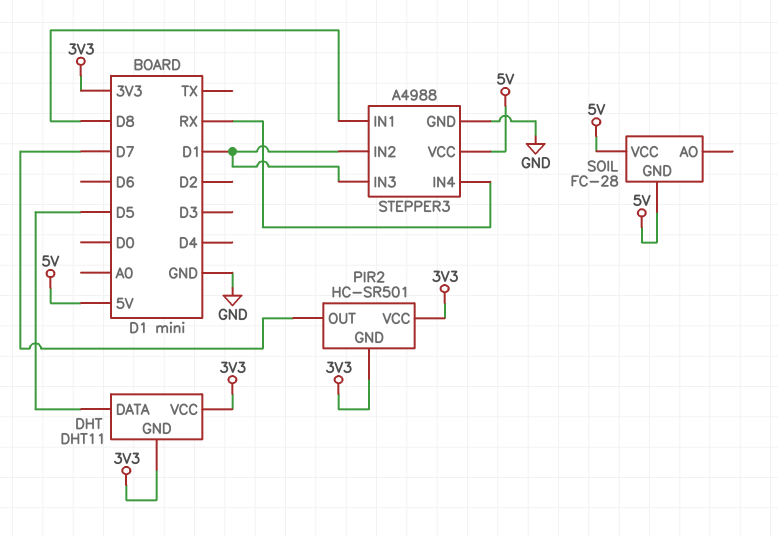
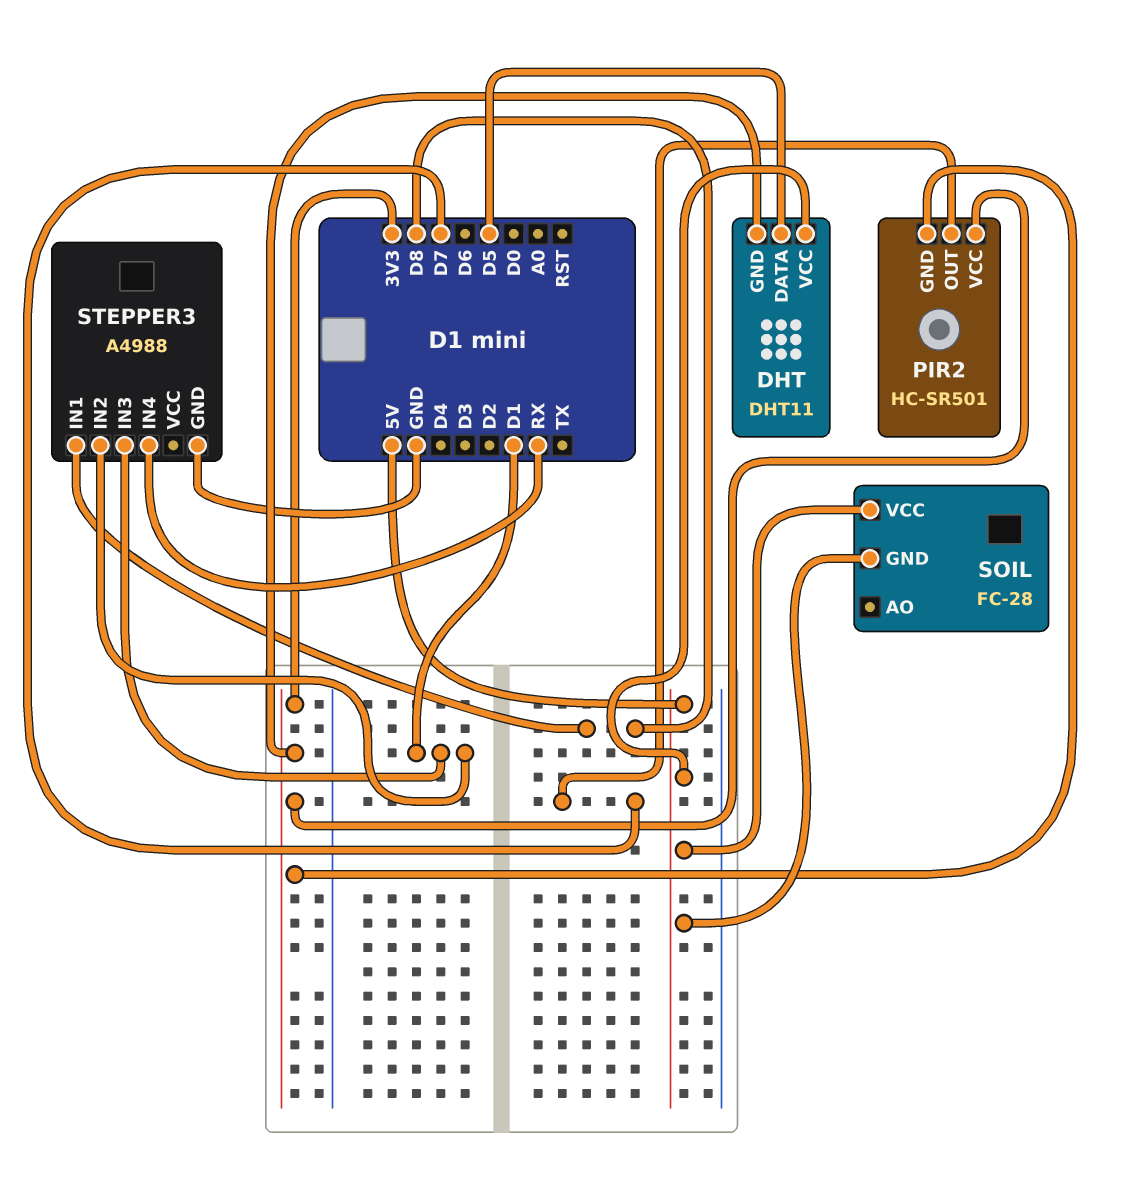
DHT pin VCC: 3V3 -> 5V
STEPPER3 pin VCC: 5V -> none

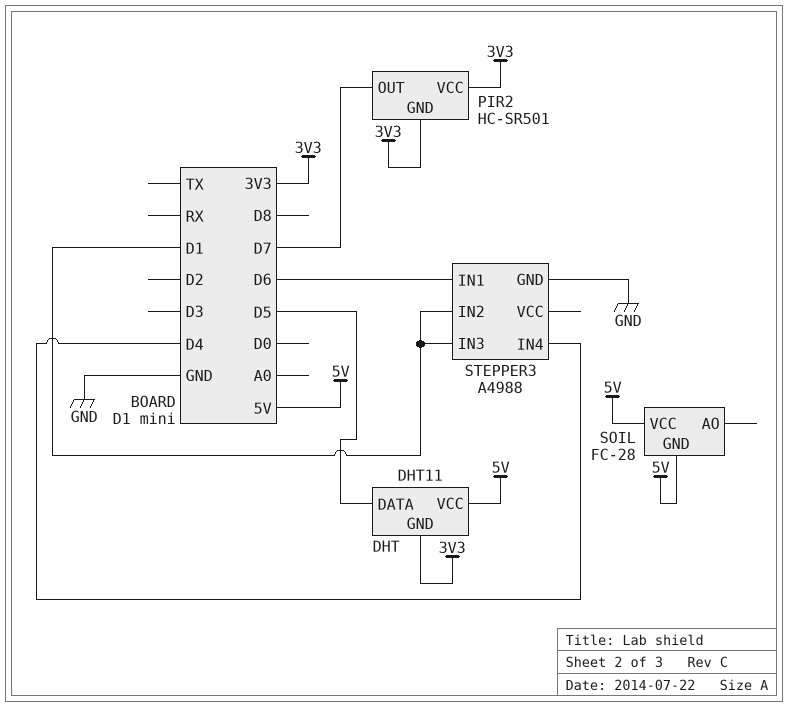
STEPPER3 pin IN1: D8 -> D6
STEPPER3 pin IN4: RX -> D4

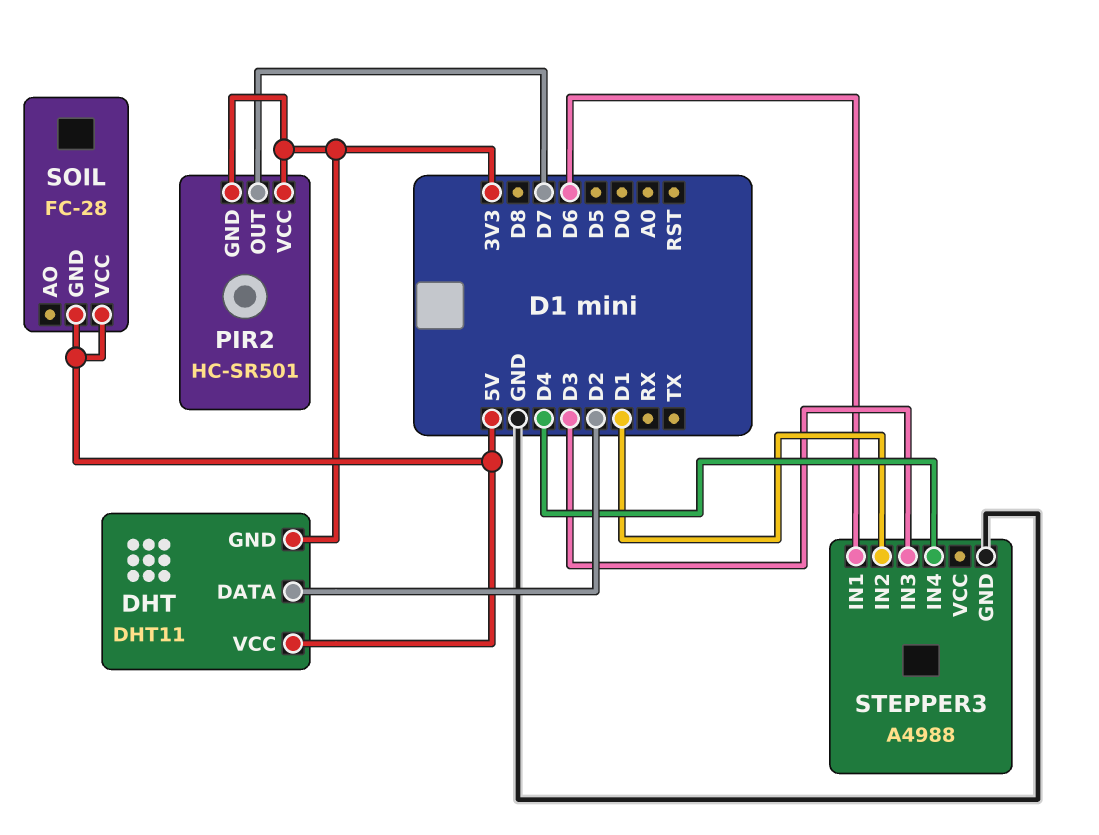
DHT pin DATA: D5 -> D2
STEPPER3 pin IN3: D1 -> D3

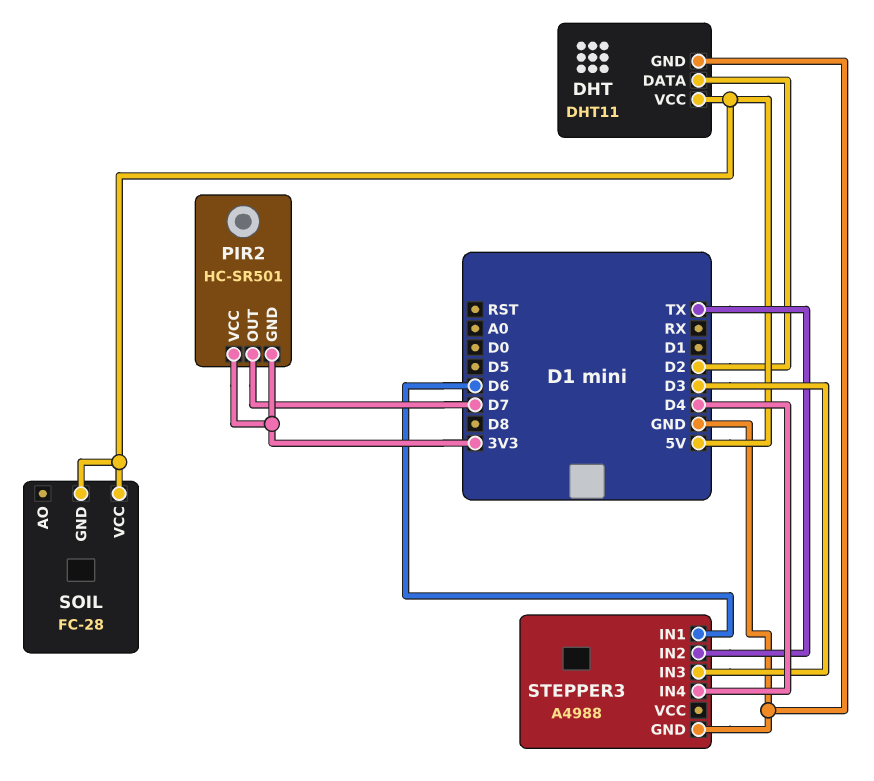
DHT pin GND: 3V3 -> GND
STEPPER3 pin IN2: D1 -> TX

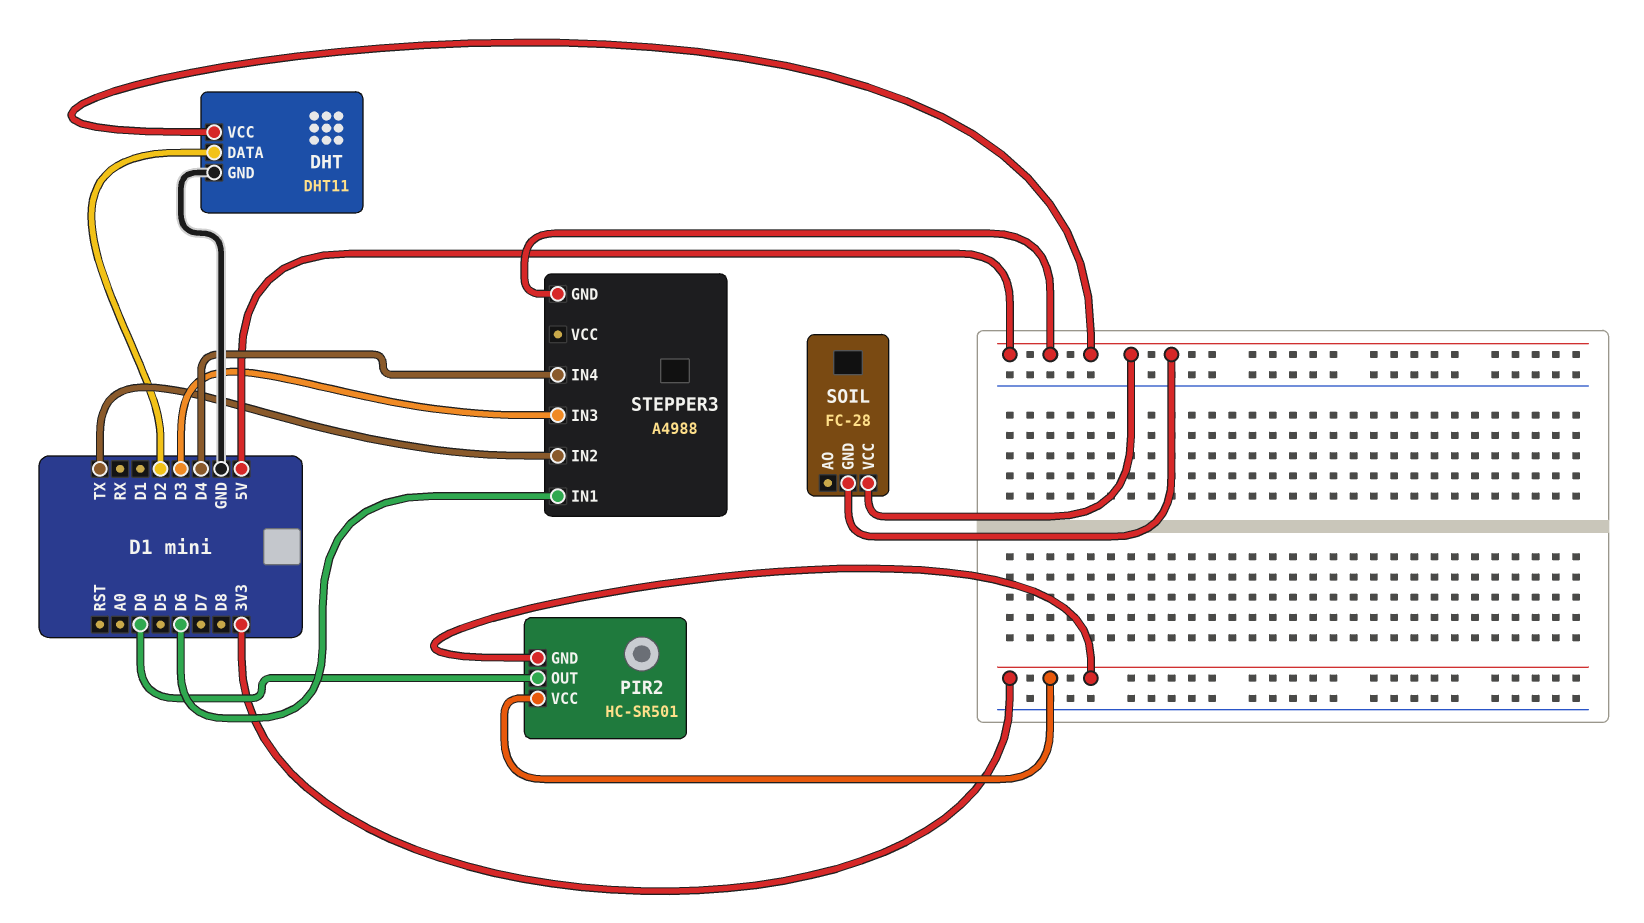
PIR2 pin OUT: D7 -> D0
STEPPER3 pin GND: GND -> 5V

